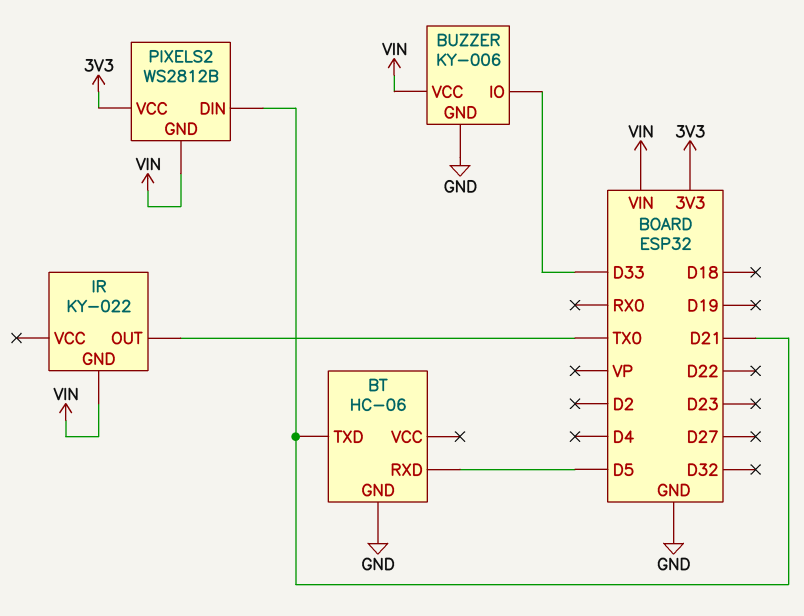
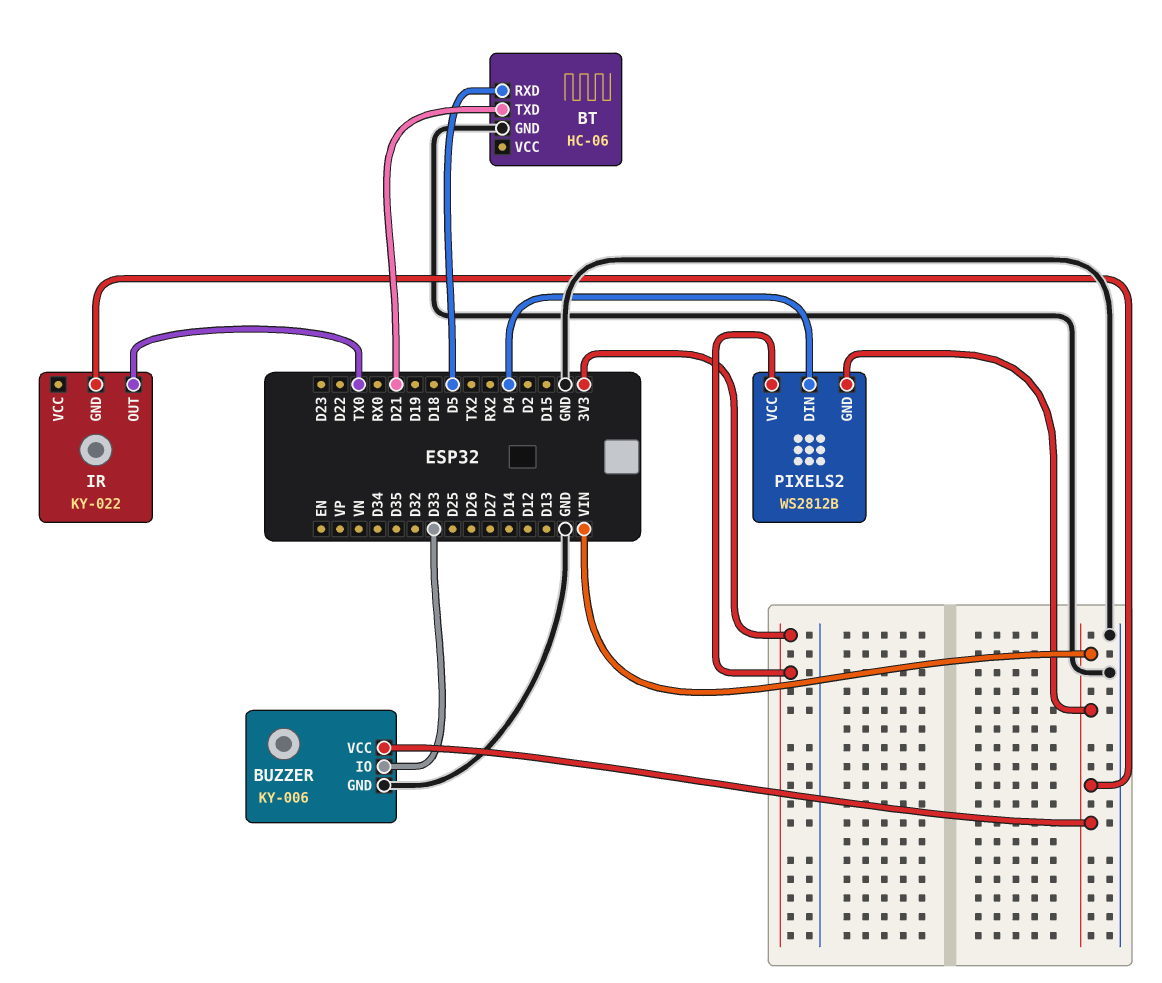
PIXELS2 pin DIN: D21 -> D4

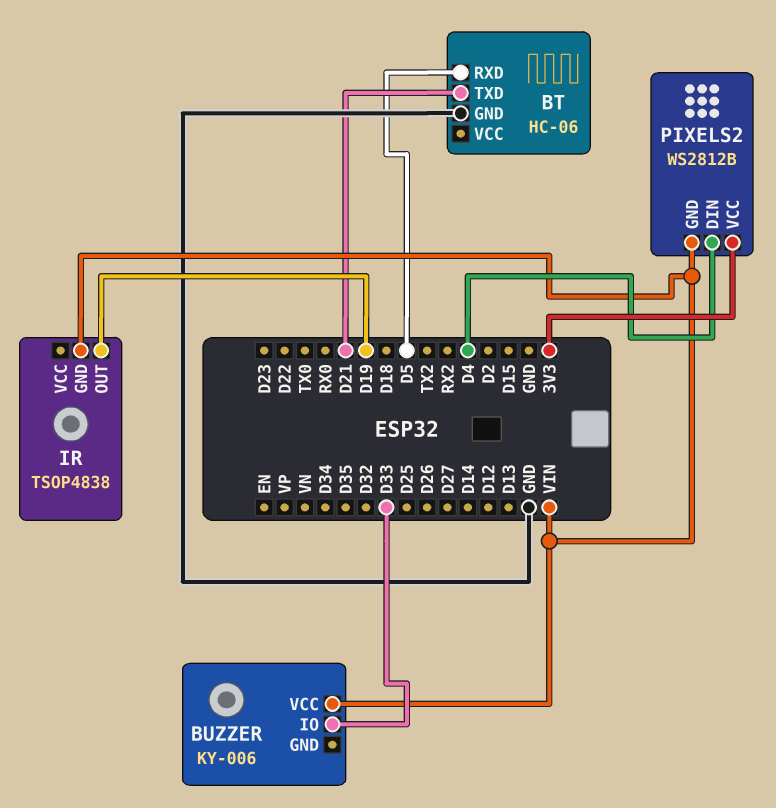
BUZZER pin GND: GND -> none
IR: KY-022 -> TSOP4838
IR pin OUT: TX0 -> D19

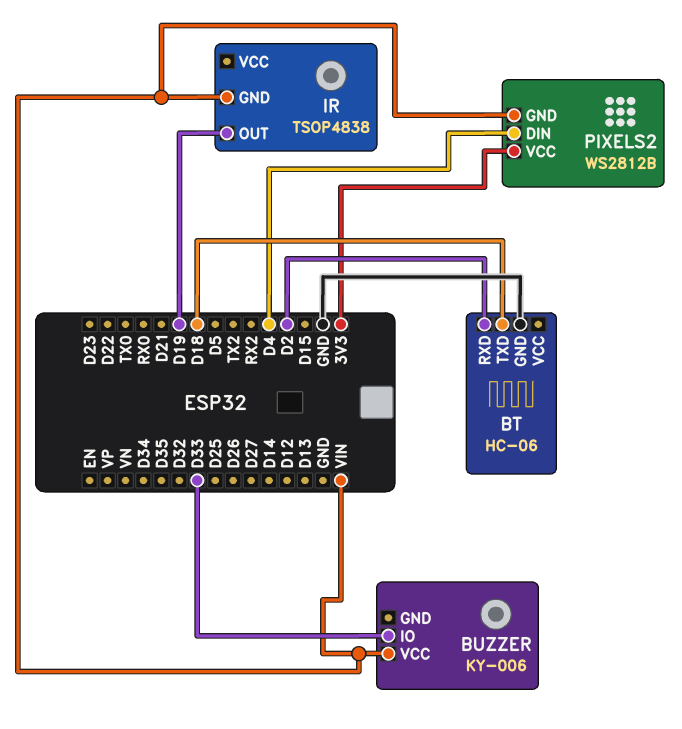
BT pin RXD: D5 -> D2
BT pin TXD: D21 -> D18

